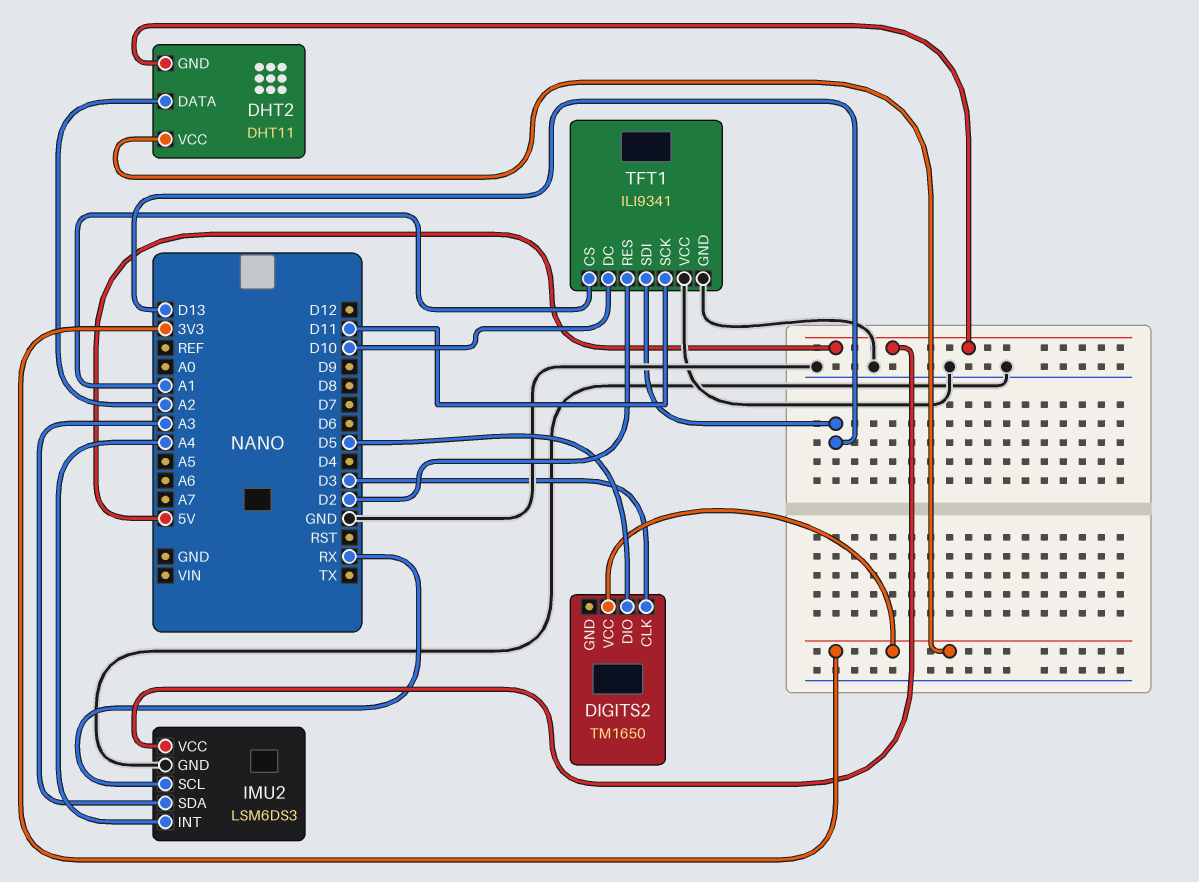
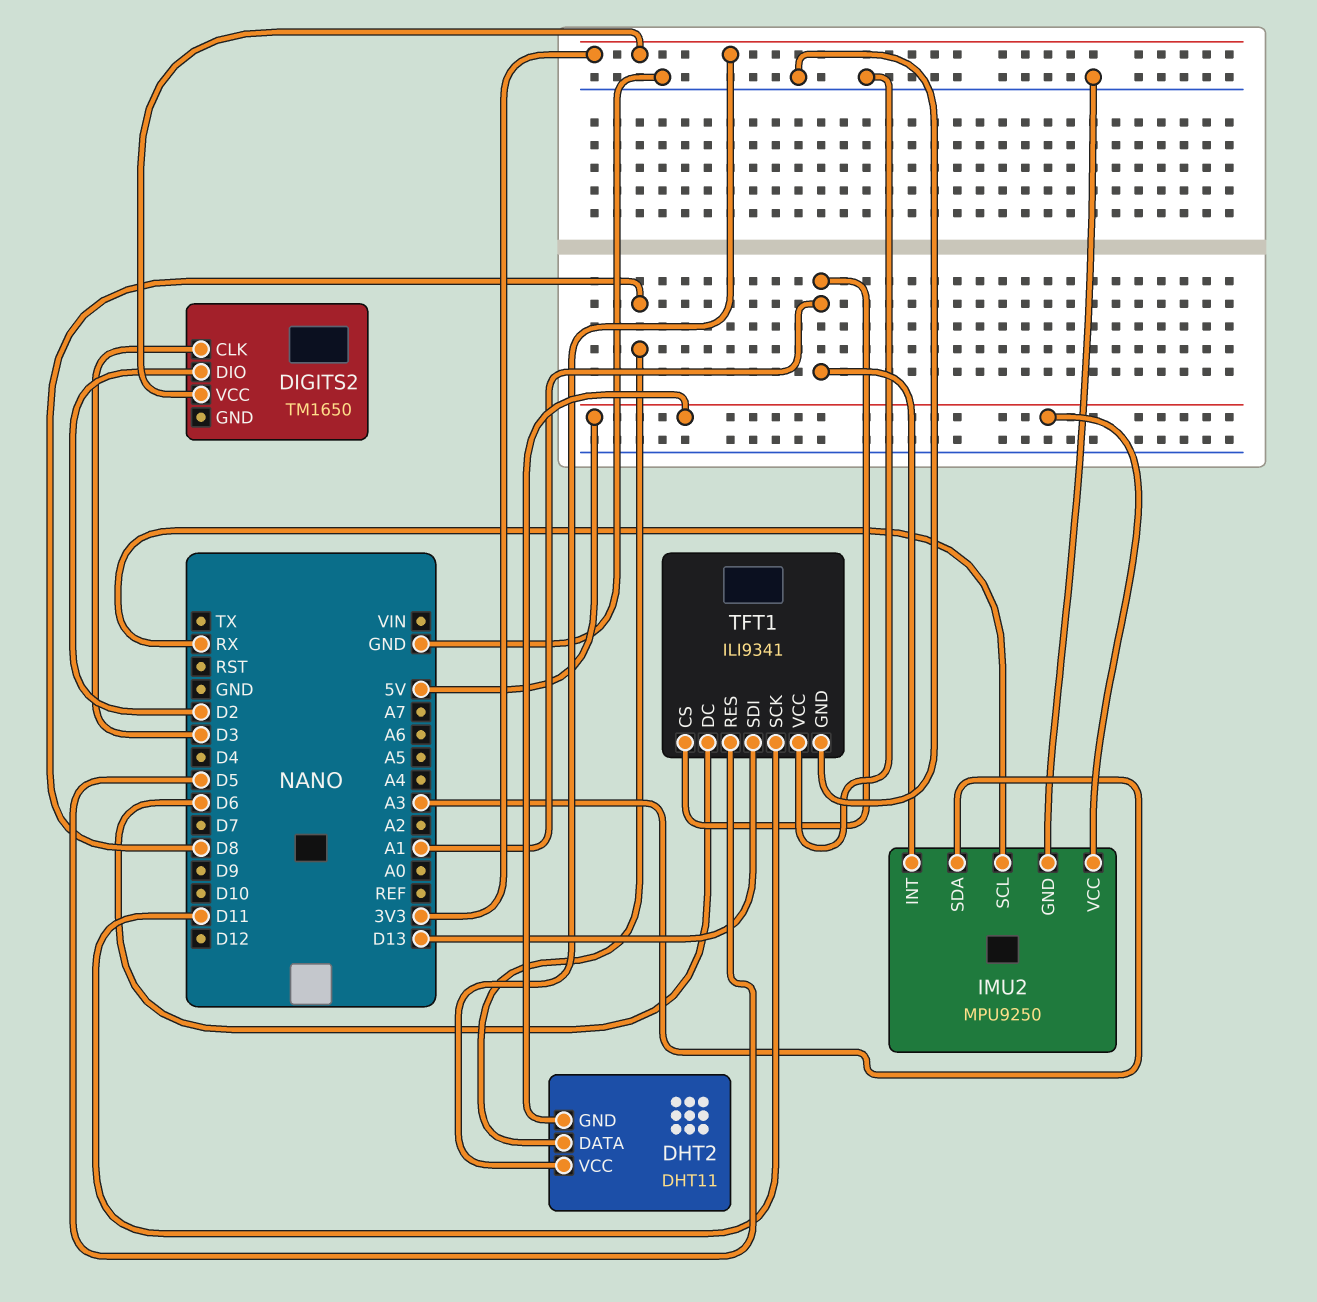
DHT2 pin DATA: A2 -> D8
DIGITS2 pin DIO: D5 -> D2
IMU2: LSM6DS3 -> MPU9250
IMU2 pin INT: A4 -> A1
TFT1 pin DC: D10 -> D6
TFT1 pin RES: D2 -> D5

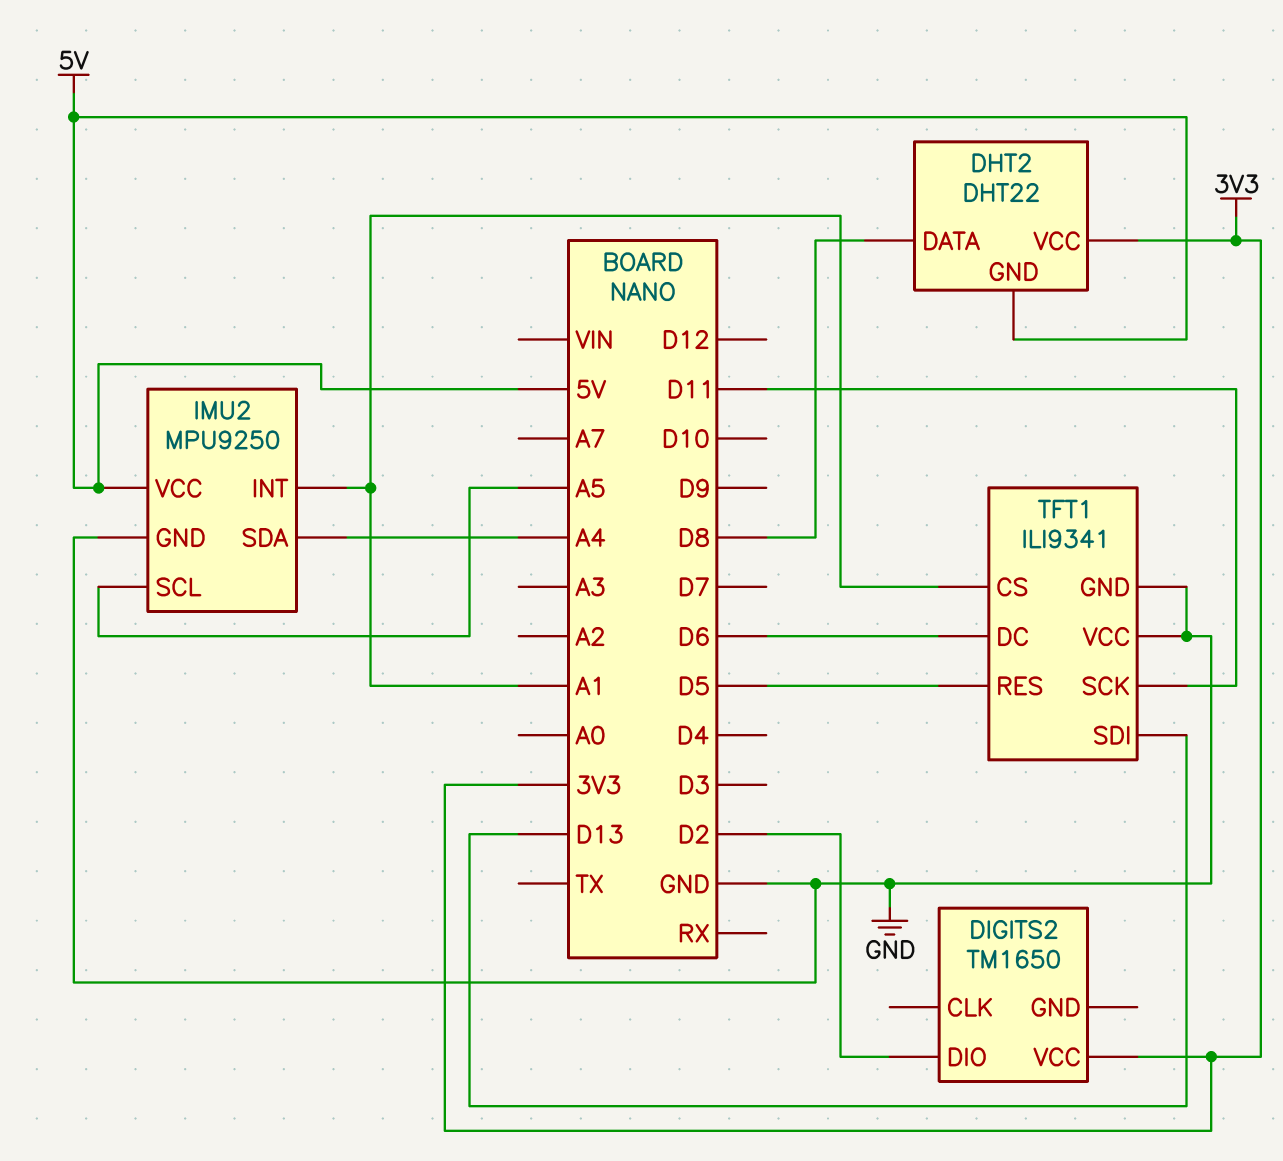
DHT2: DHT11 -> DHT22
DIGITS2 pin CLK: D3 -> none
IMU2 pin SCL: RX -> A5
IMU2 pin SDA: A3 -> A4

